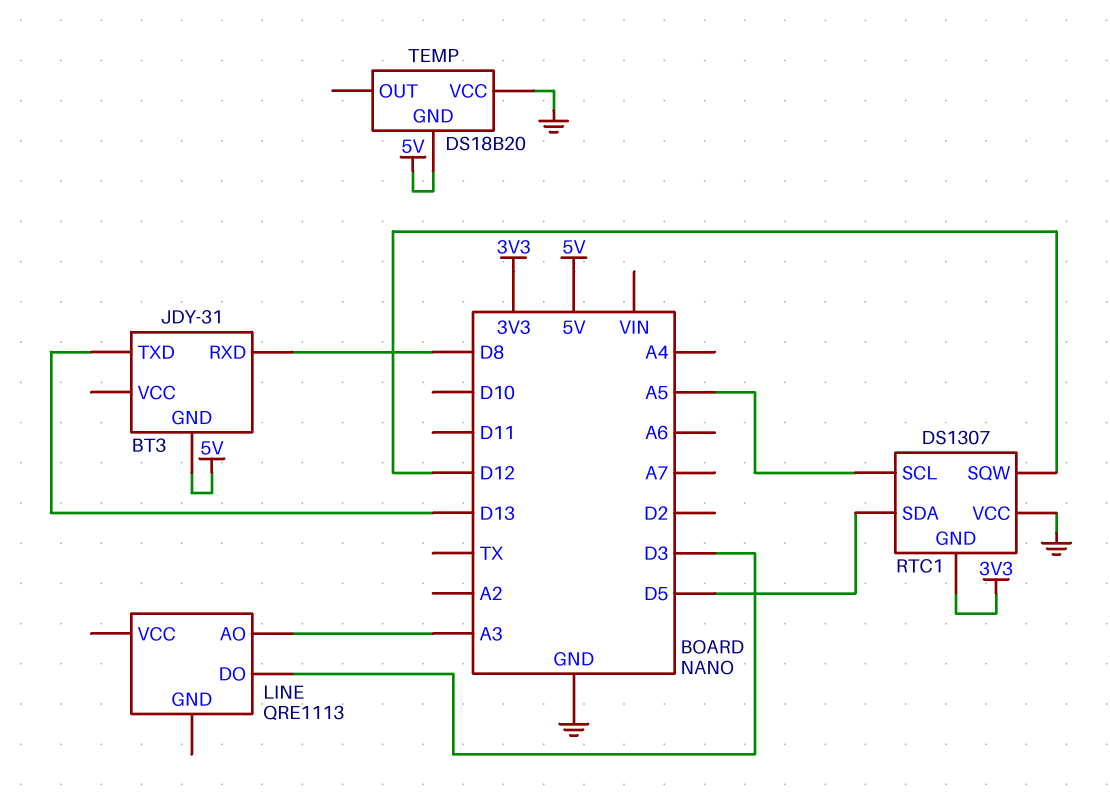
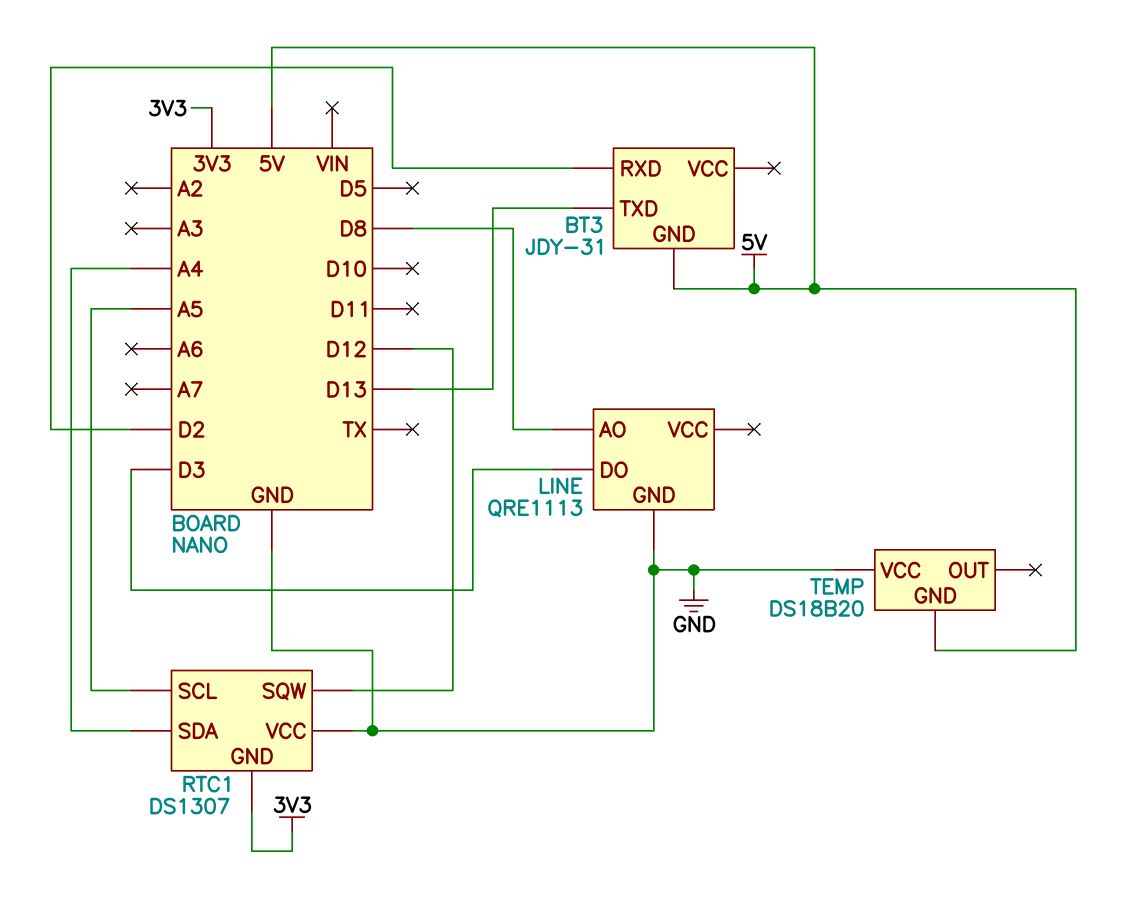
BT3 pin RXD: D8 -> D2
LINE pin AO: A3 -> D8
LINE pin GND: none -> GND
RTC1 pin SDA: D5 -> A4

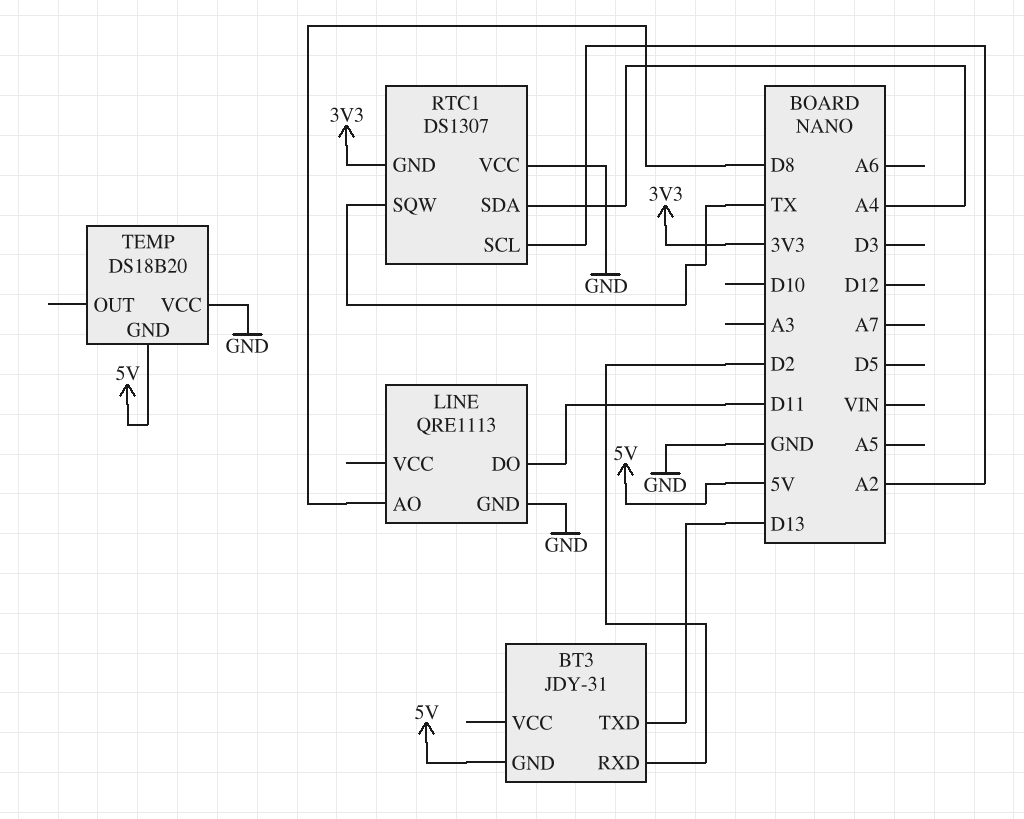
LINE pin DO: D3 -> D11
RTC1 pin SCL: A5 -> A2
RTC1 pin SQW: D12 -> TX

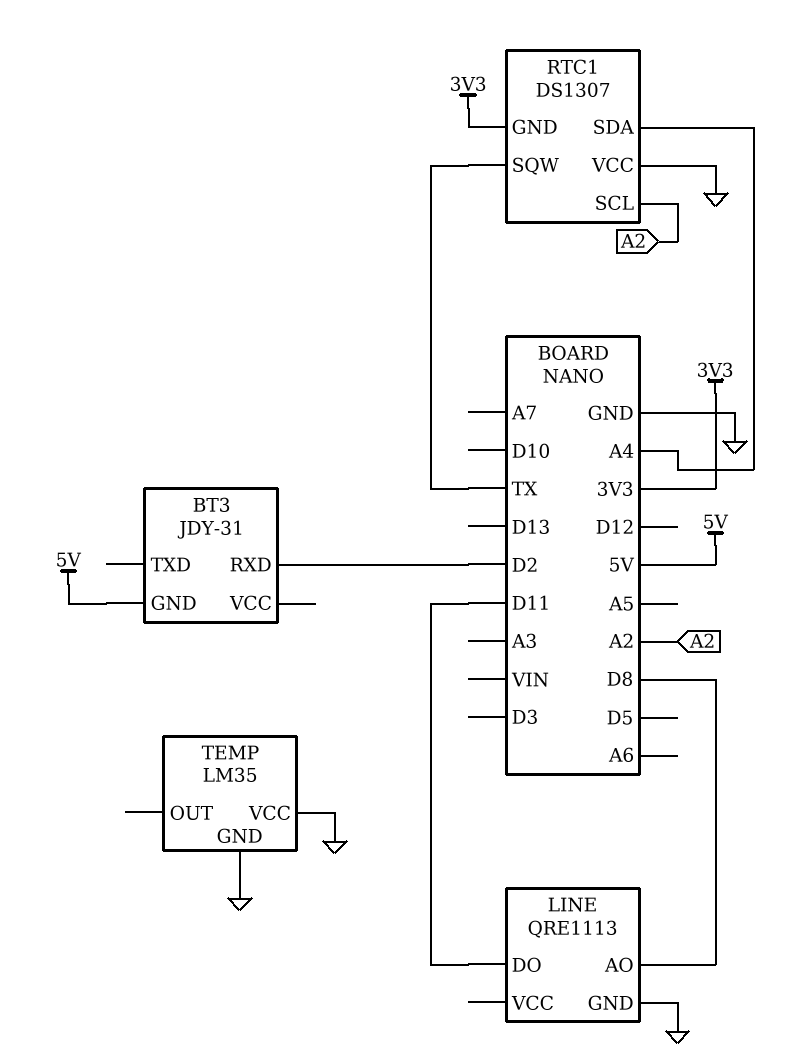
BT3 pin TXD: D13 -> none
TEMP: DS18B20 -> LM35
TEMP pin GND: 5V -> GND

